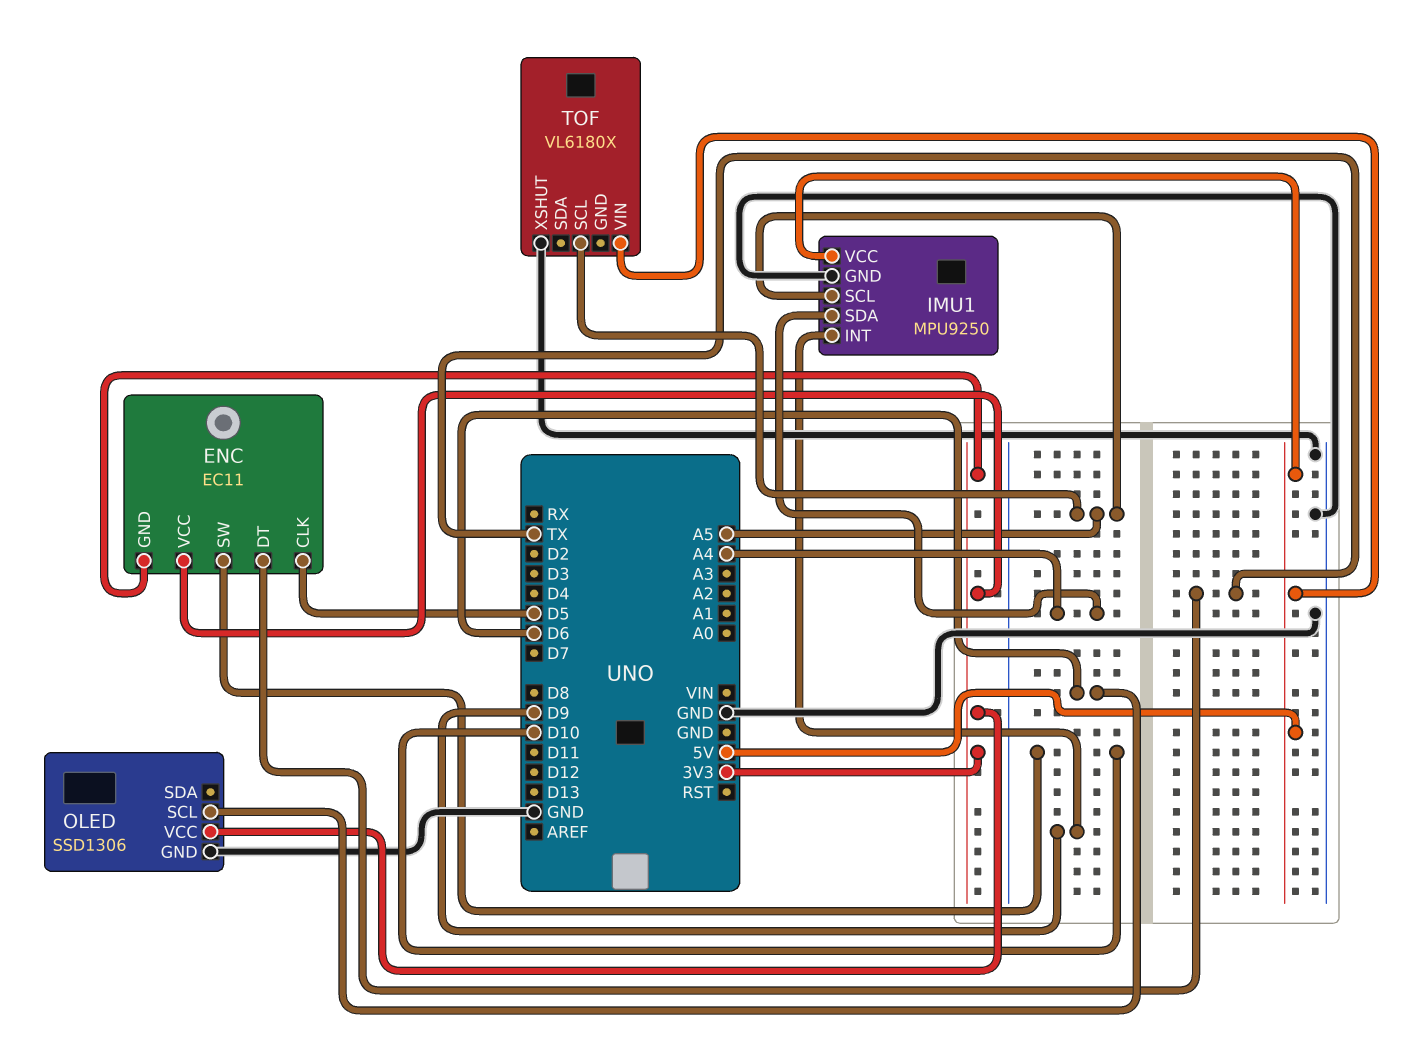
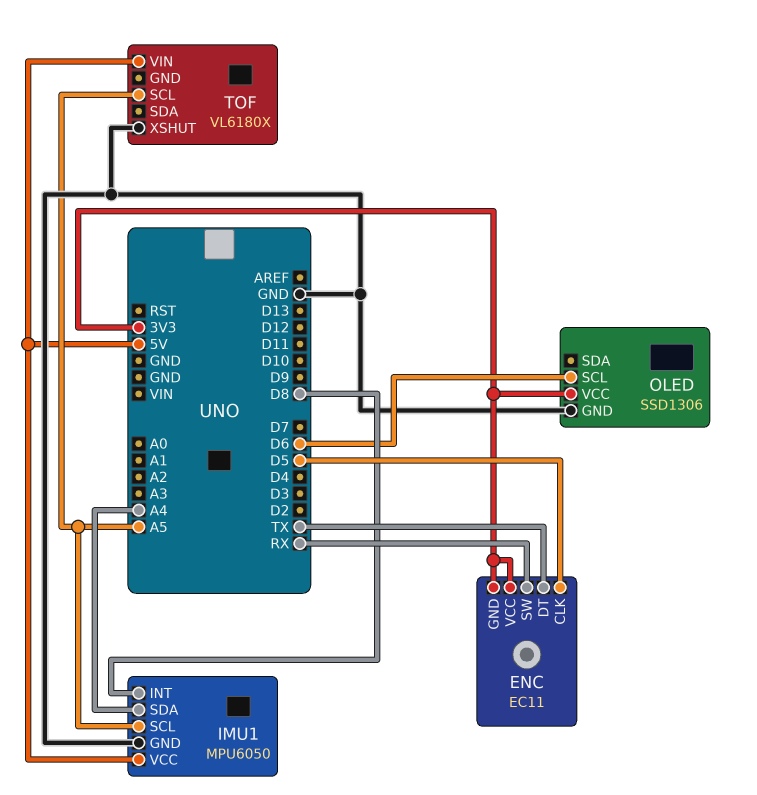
ENC pin SW: D10 -> RX
IMU1: MPU9250 -> MPU6050
IMU1 pin INT: D9 -> D8

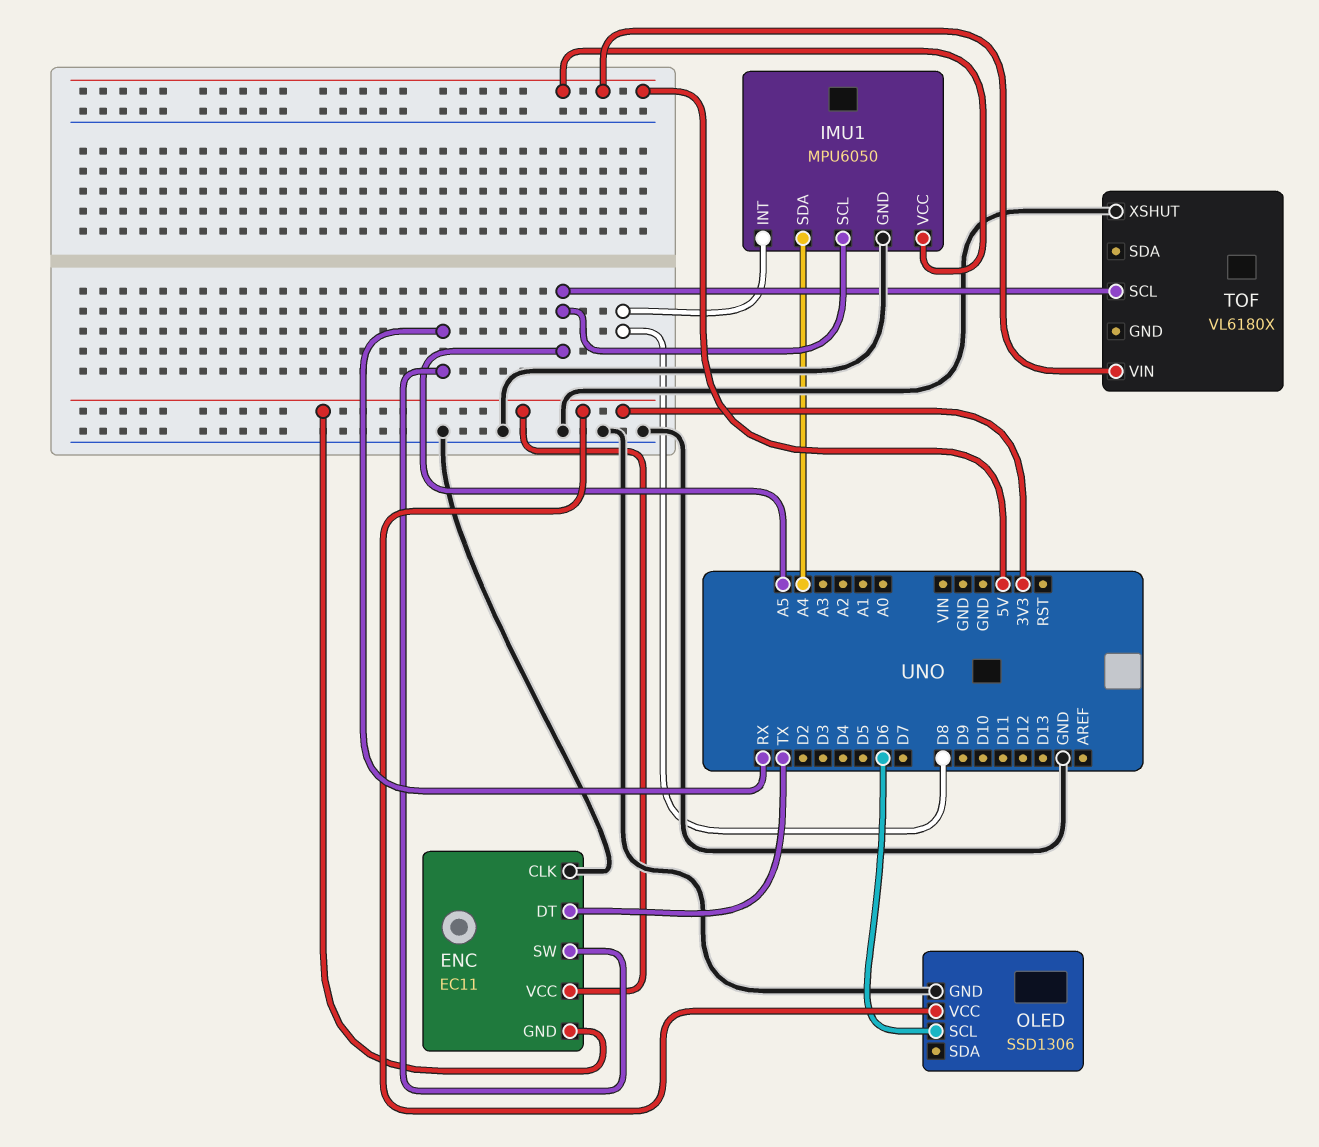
ENC pin CLK: D5 -> GND

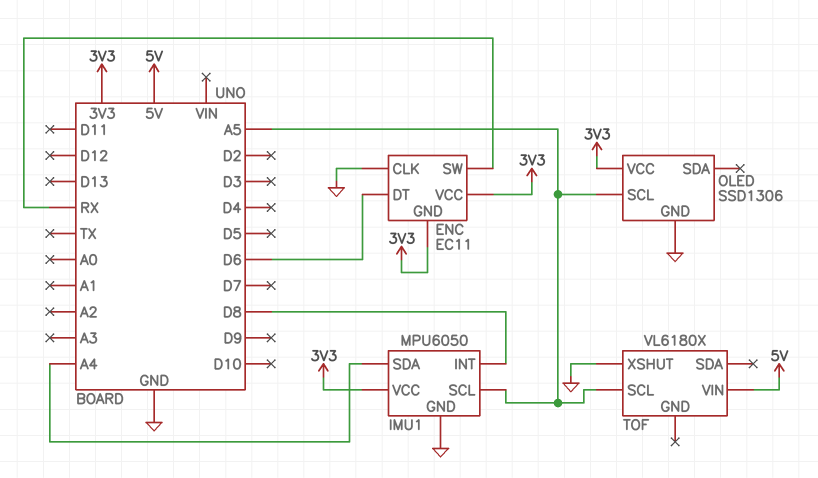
ENC pin DT: TX -> D6
IMU1 pin VCC: 5V -> 3V3
OLED pin SCL: D6 -> A5

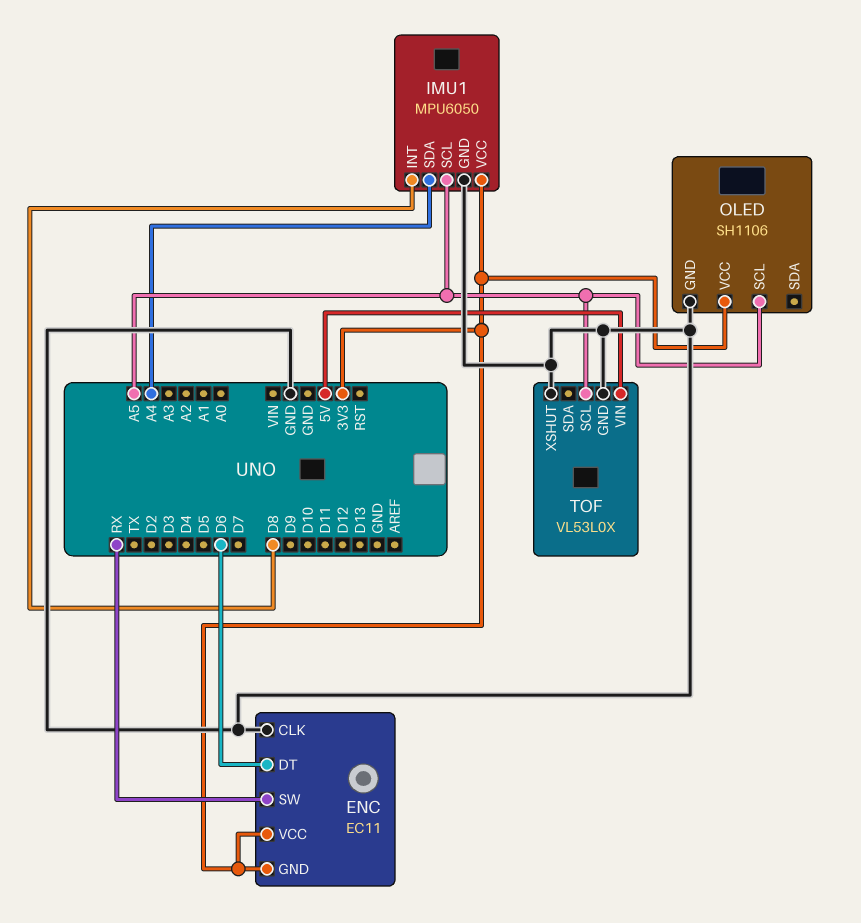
OLED: SSD1306 -> SH1106
TOF: VL6180X -> VL53L0X
TOF pin GND: none -> GND

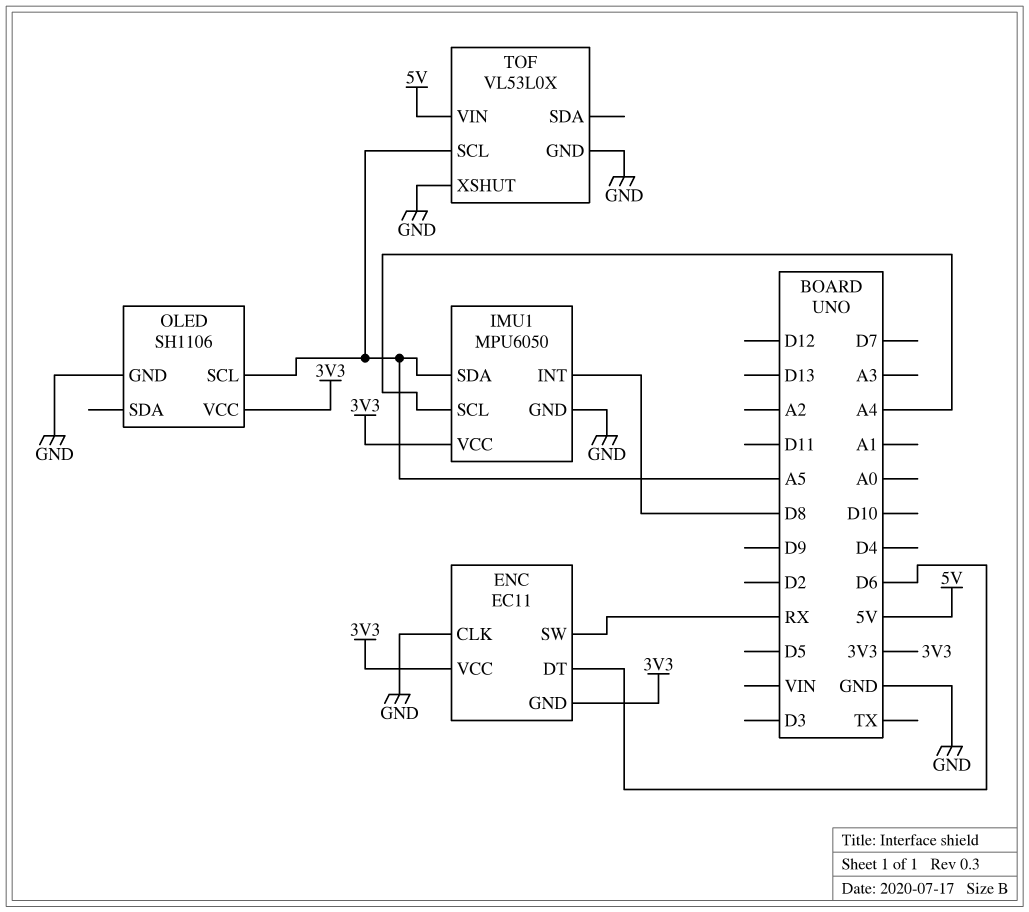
IMU1 pin SCL: A5 -> A4
IMU1 pin SDA: A4 -> A5

